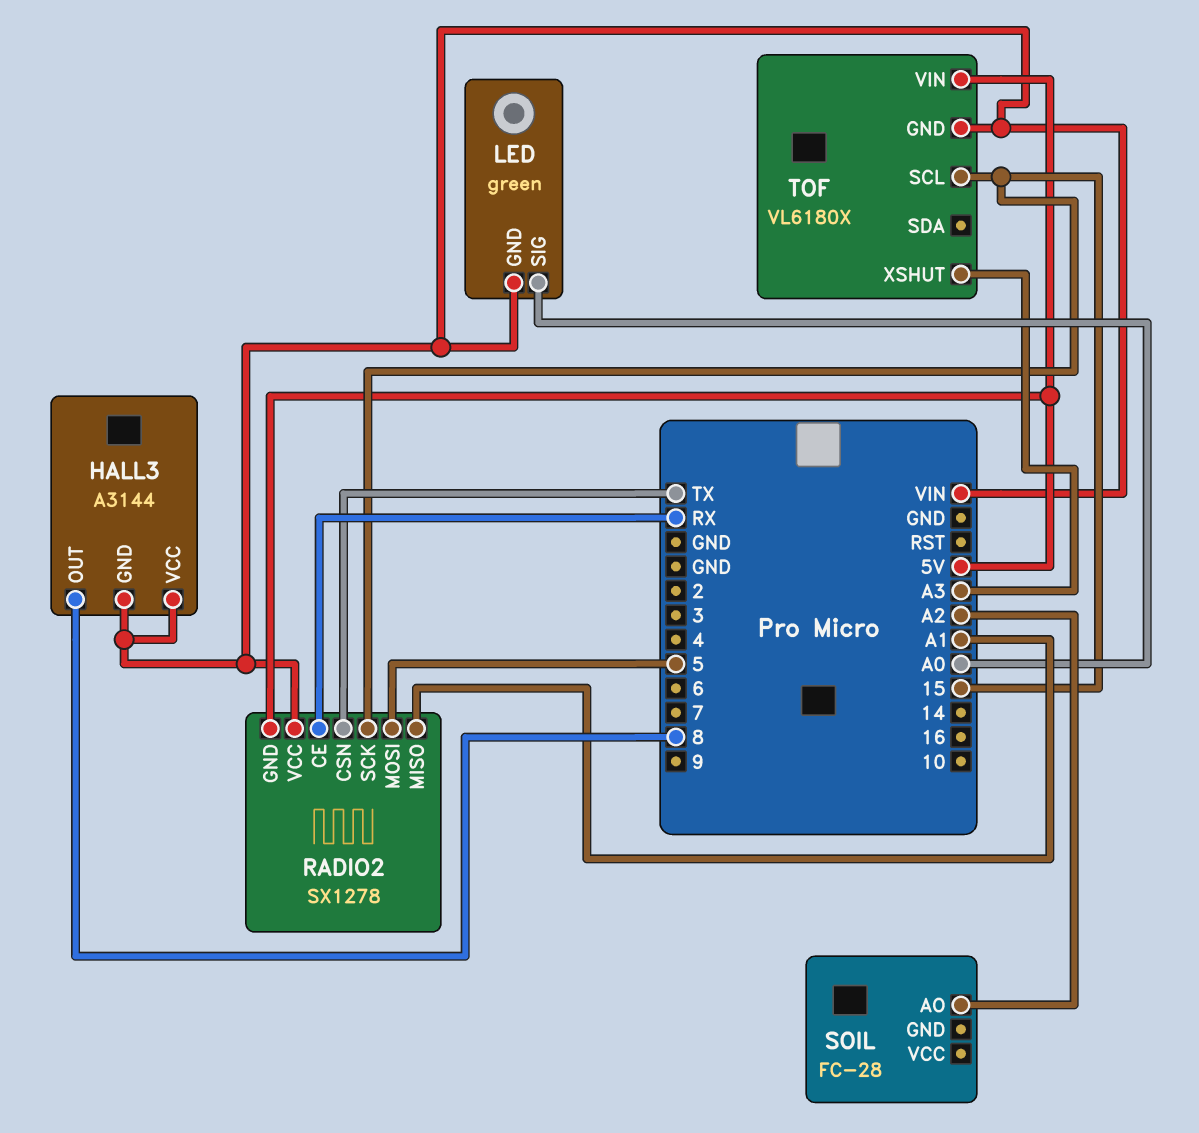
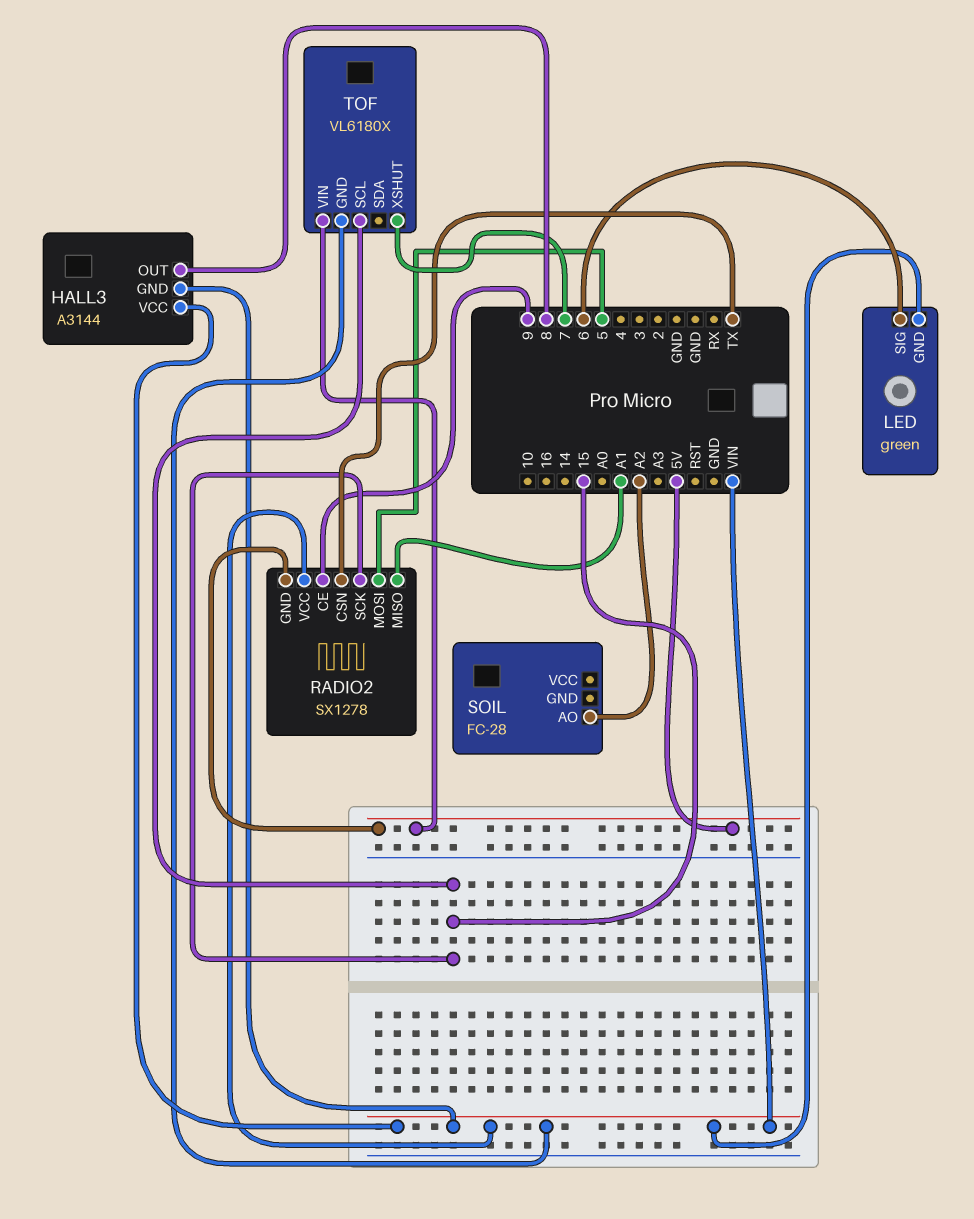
LED pin SIG: A0 -> 6
RADIO2 pin CE: RX -> 9
TOF pin XSHUT: A3 -> 7

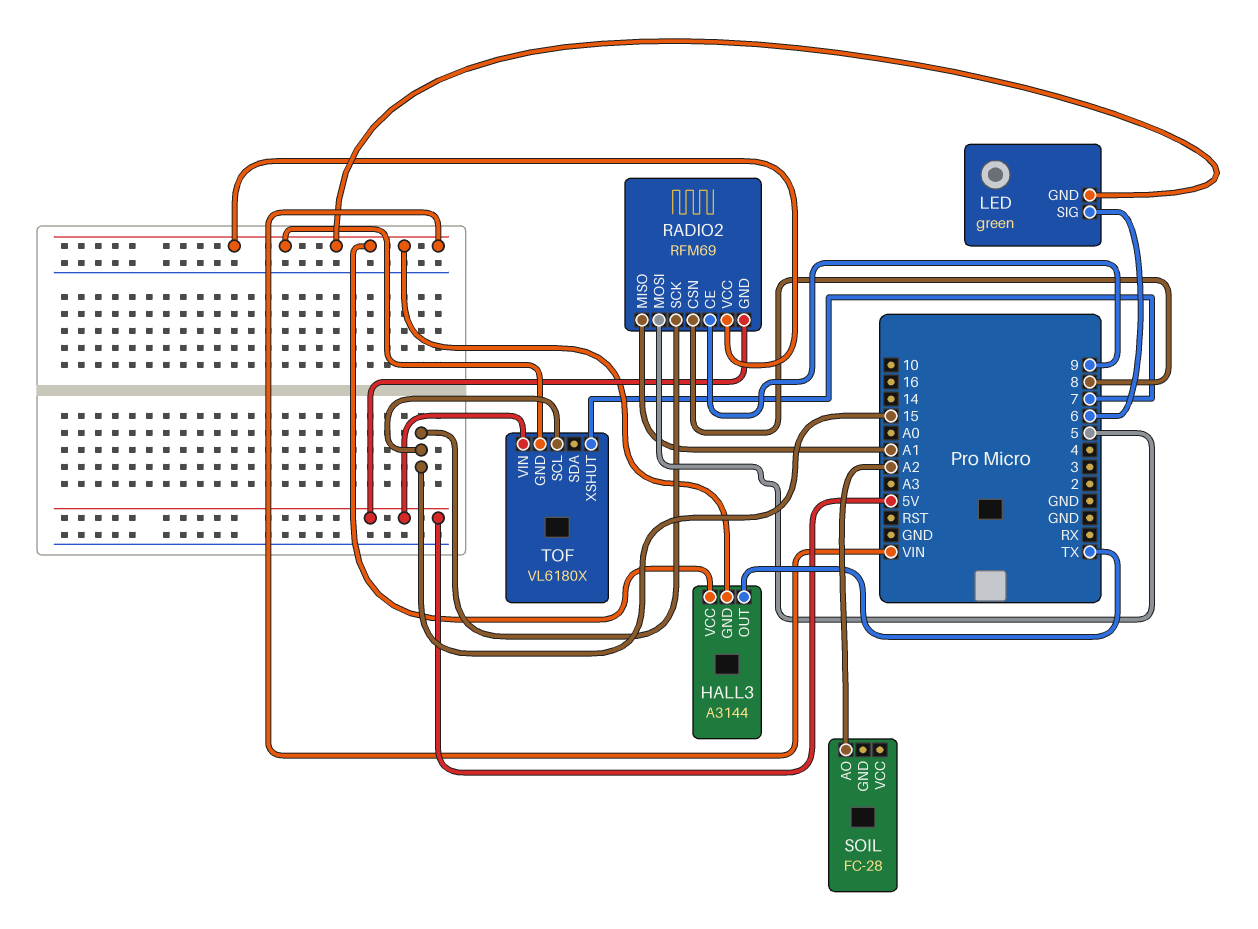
HALL3 pin OUT: 8 -> TX
RADIO2: SX1278 -> RFM69
RADIO2 pin CSN: TX -> 8

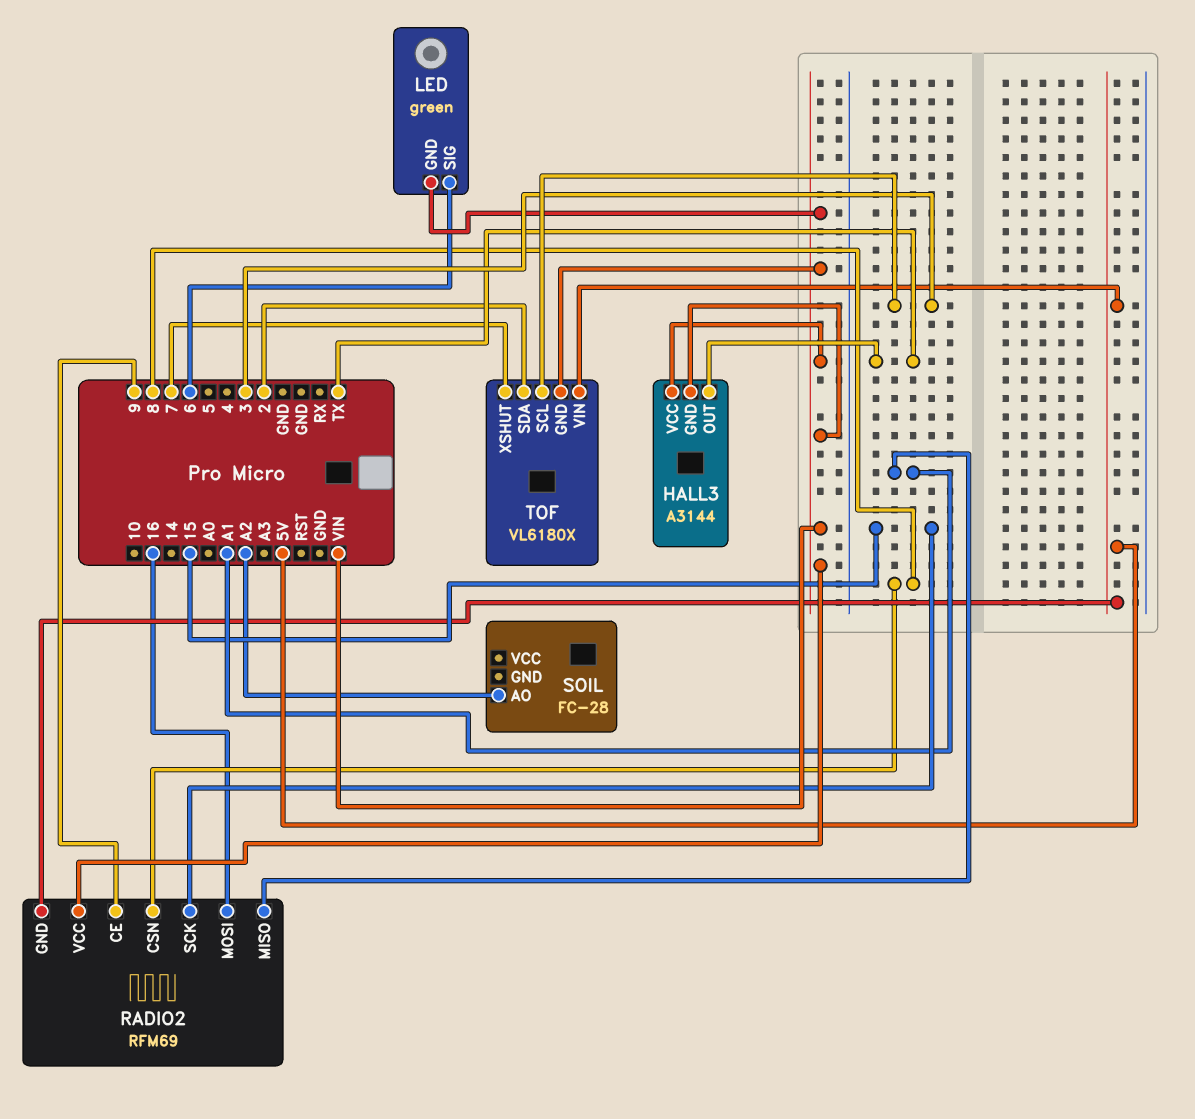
RADIO2 pin MOSI: 5 -> 16
TOF pin SCL: 15 -> 3
TOF pin SDA: none -> 2

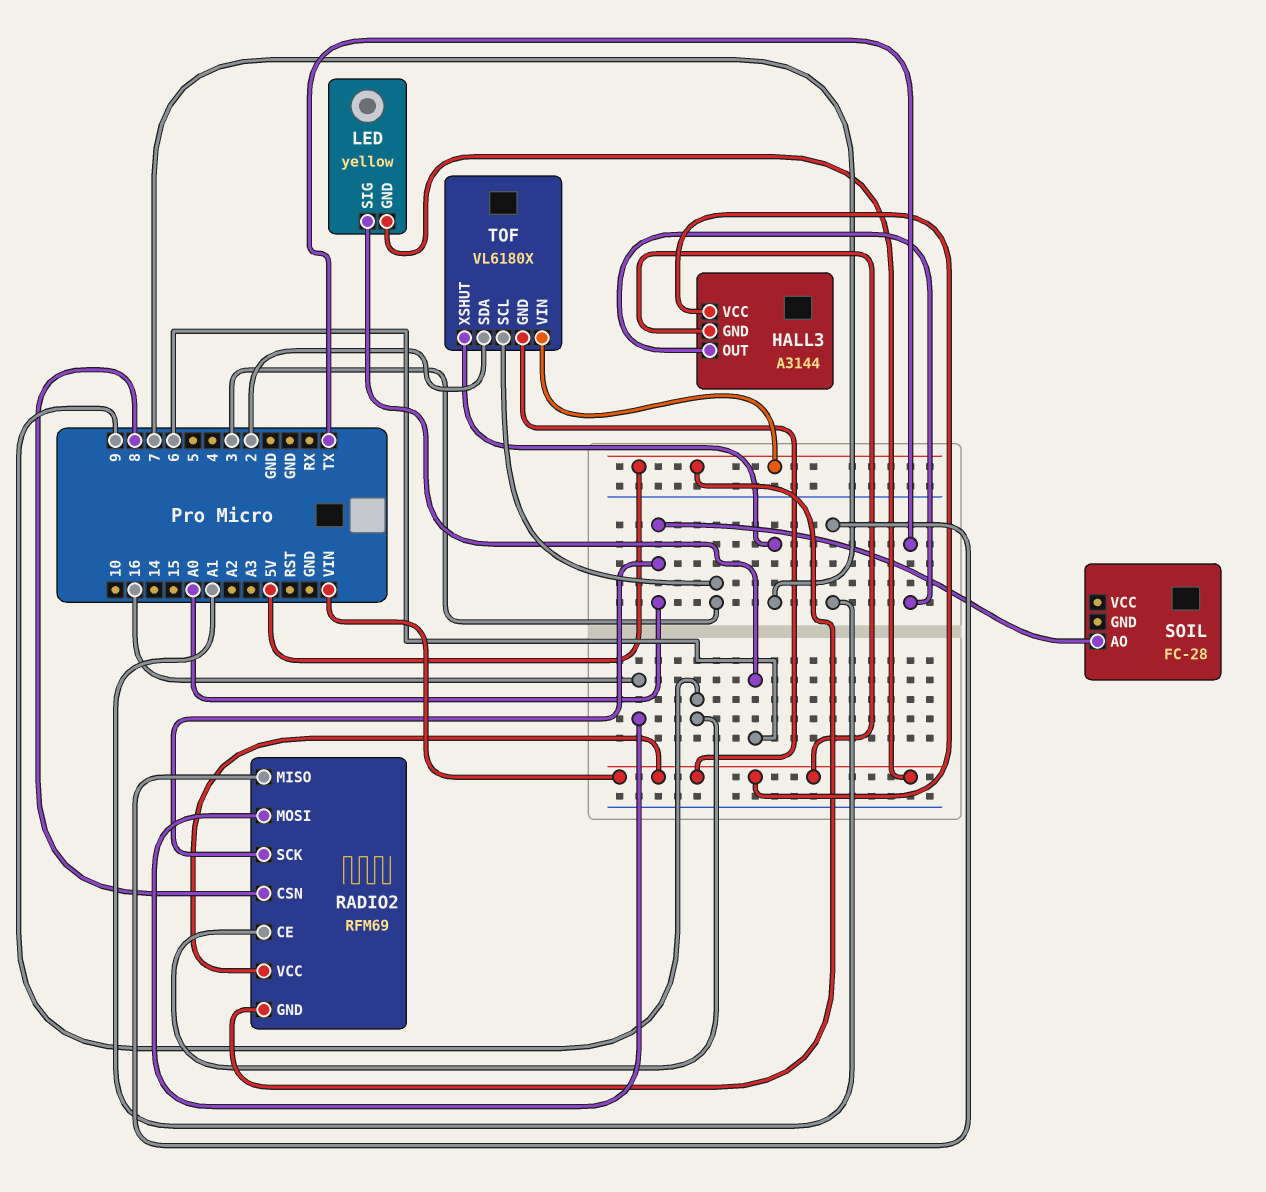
LED: green -> yellow
RADIO2 pin SCK: 15 -> A0
SOIL pin AO: A2 -> A0

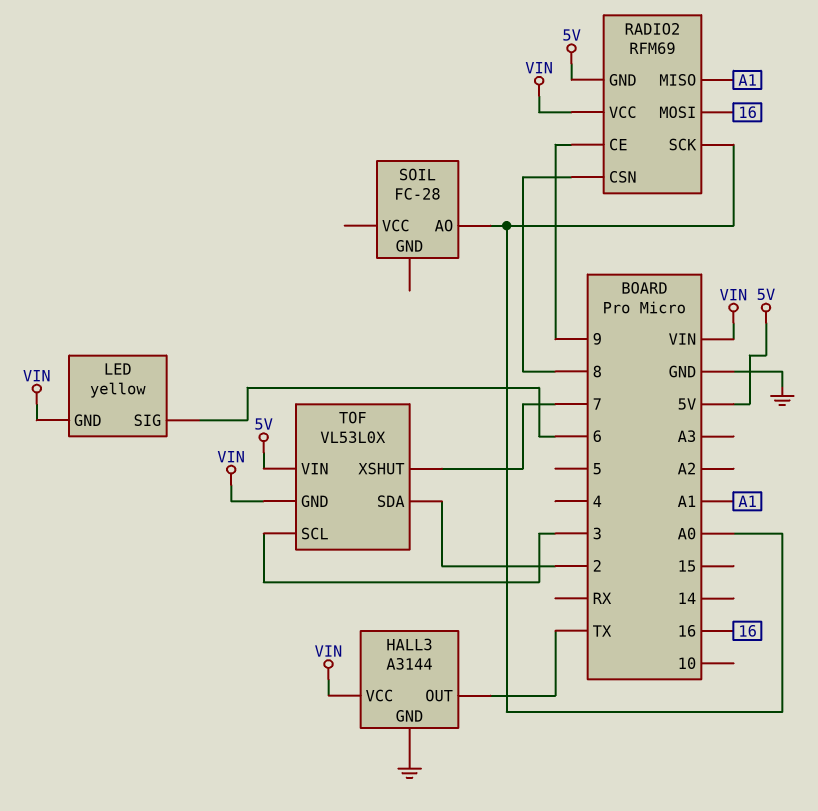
HALL3 pin GND: VIN -> GND
TOF: VL6180X -> VL53L0X

